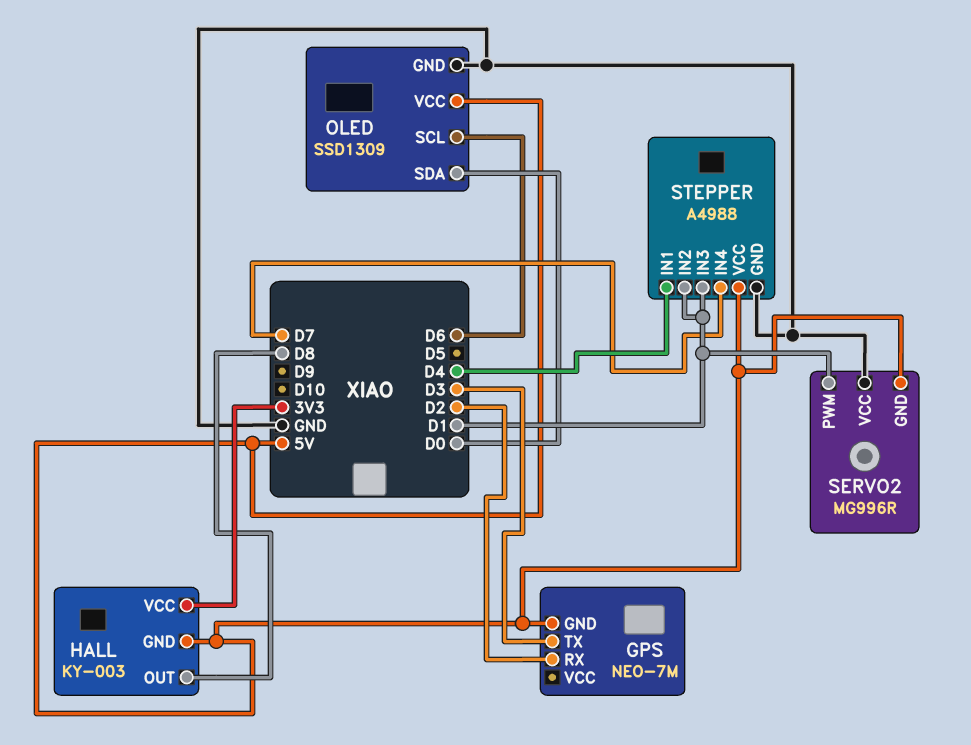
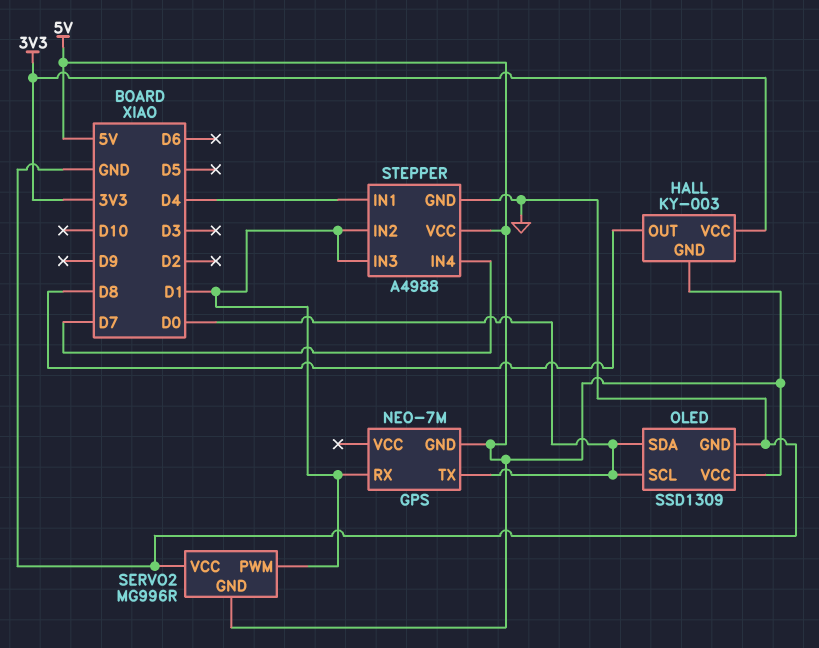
GPS pin RX: D2 -> D1
GPS pin TX: D3 -> D0
OLED pin SCL: D6 -> D0

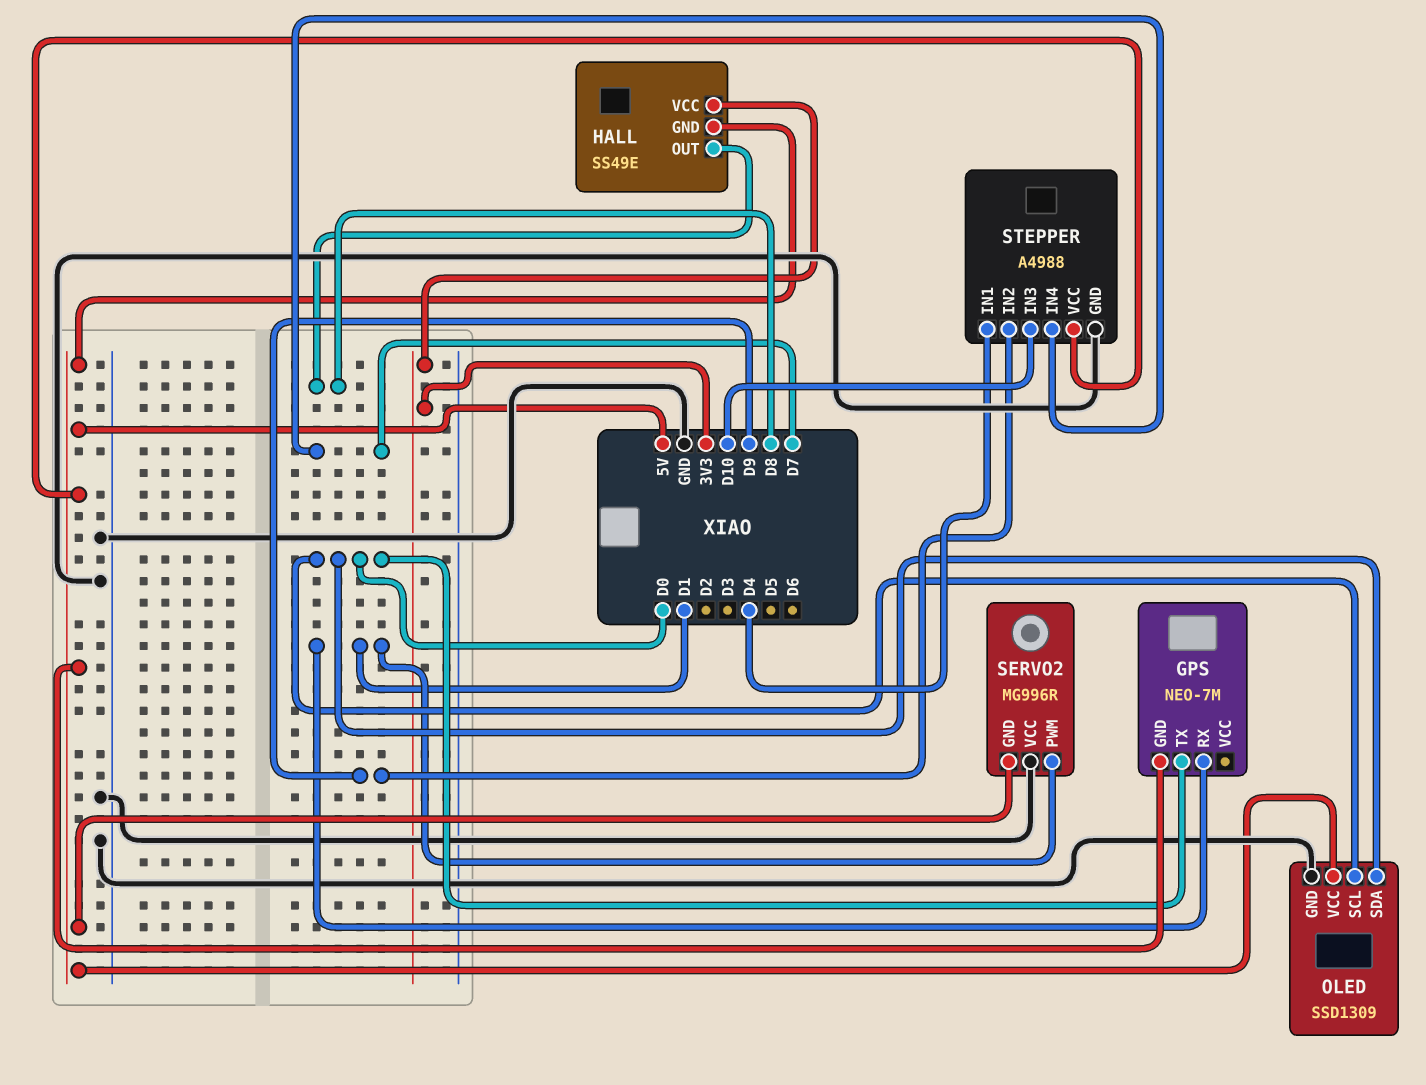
HALL: KY-003 -> SS49E
STEPPER pin IN2: D1 -> D9
STEPPER pin IN3: D1 -> D10

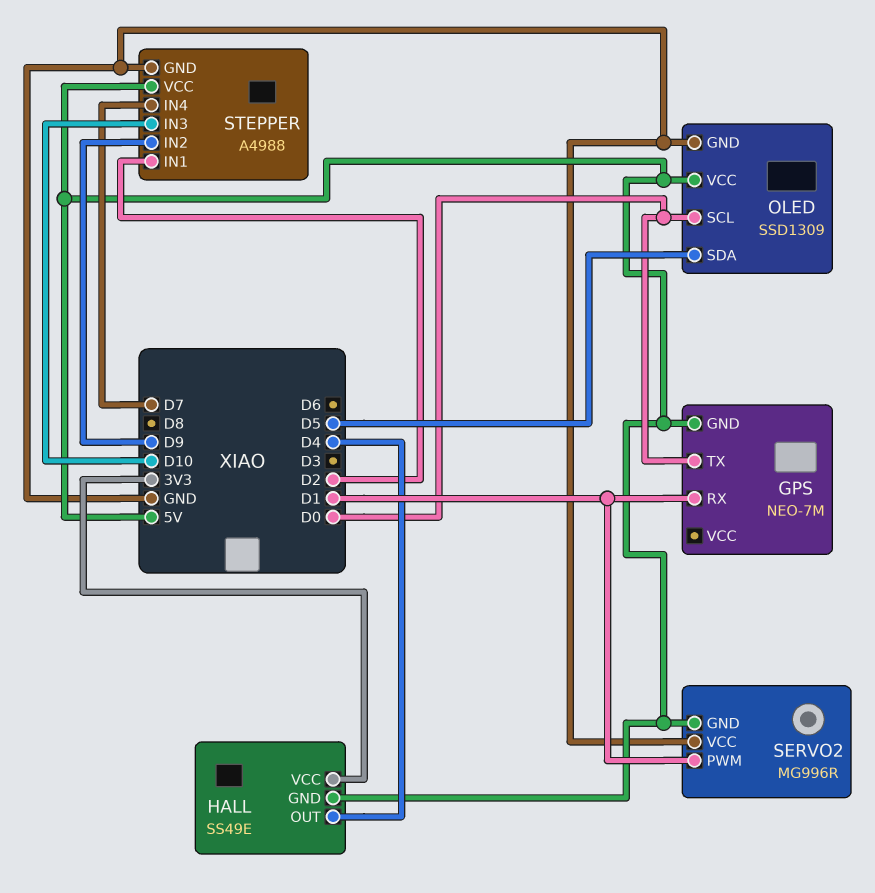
HALL pin OUT: D8 -> D4
OLED pin SDA: D0 -> D5
STEPPER pin IN1: D4 -> D2

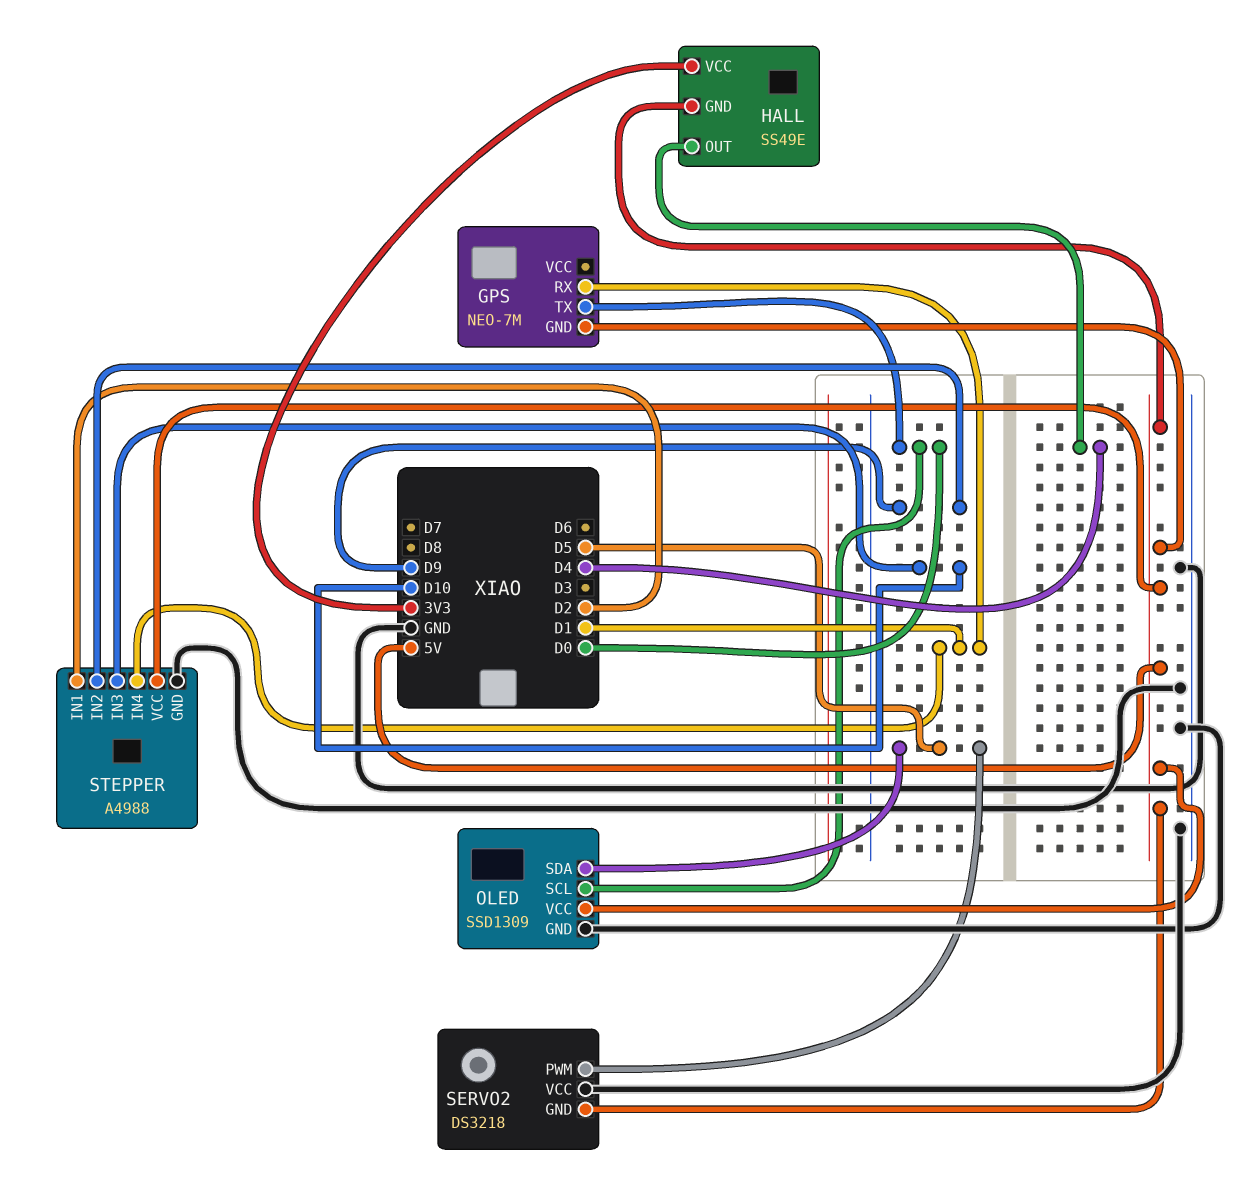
SERVO2: MG996R -> DS3218
SERVO2 pin PWM: D1 -> D5
STEPPER pin IN4: D7 -> D1

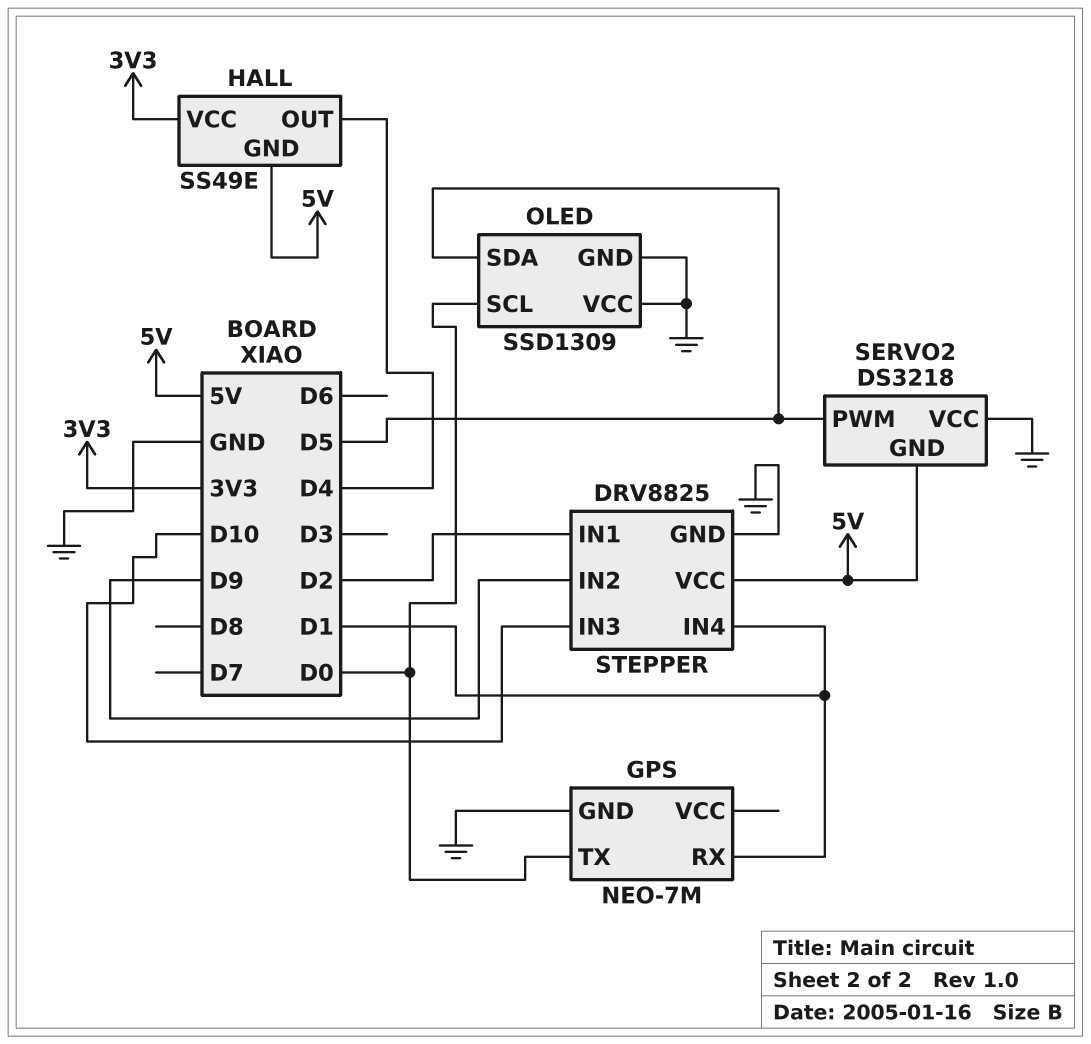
GPS pin GND: 5V -> GND
OLED pin VCC: 5V -> GND
STEPPER: A4988 -> DRV8825

